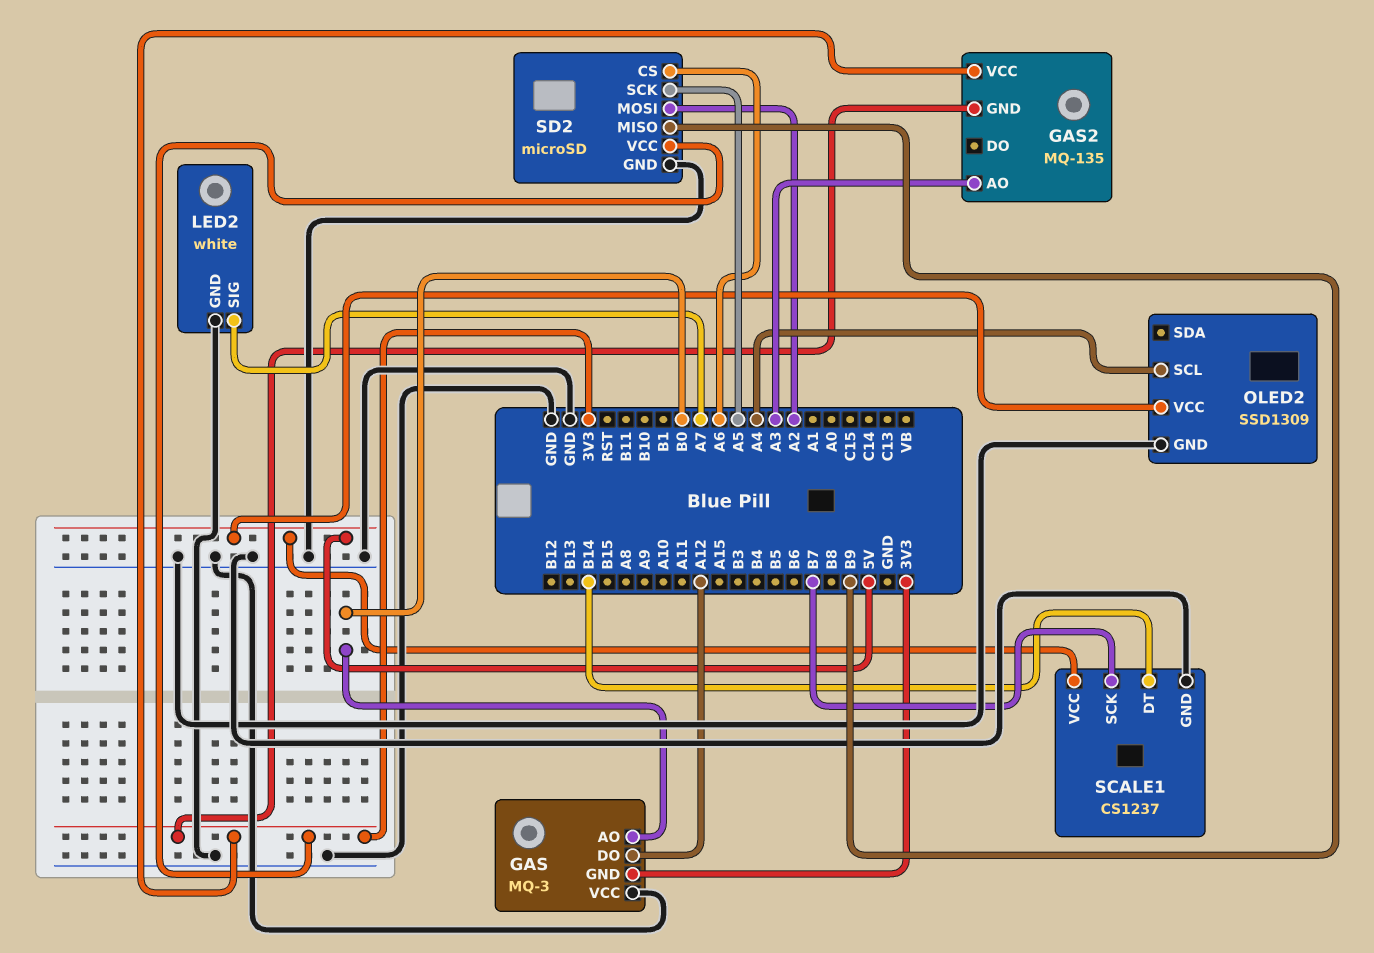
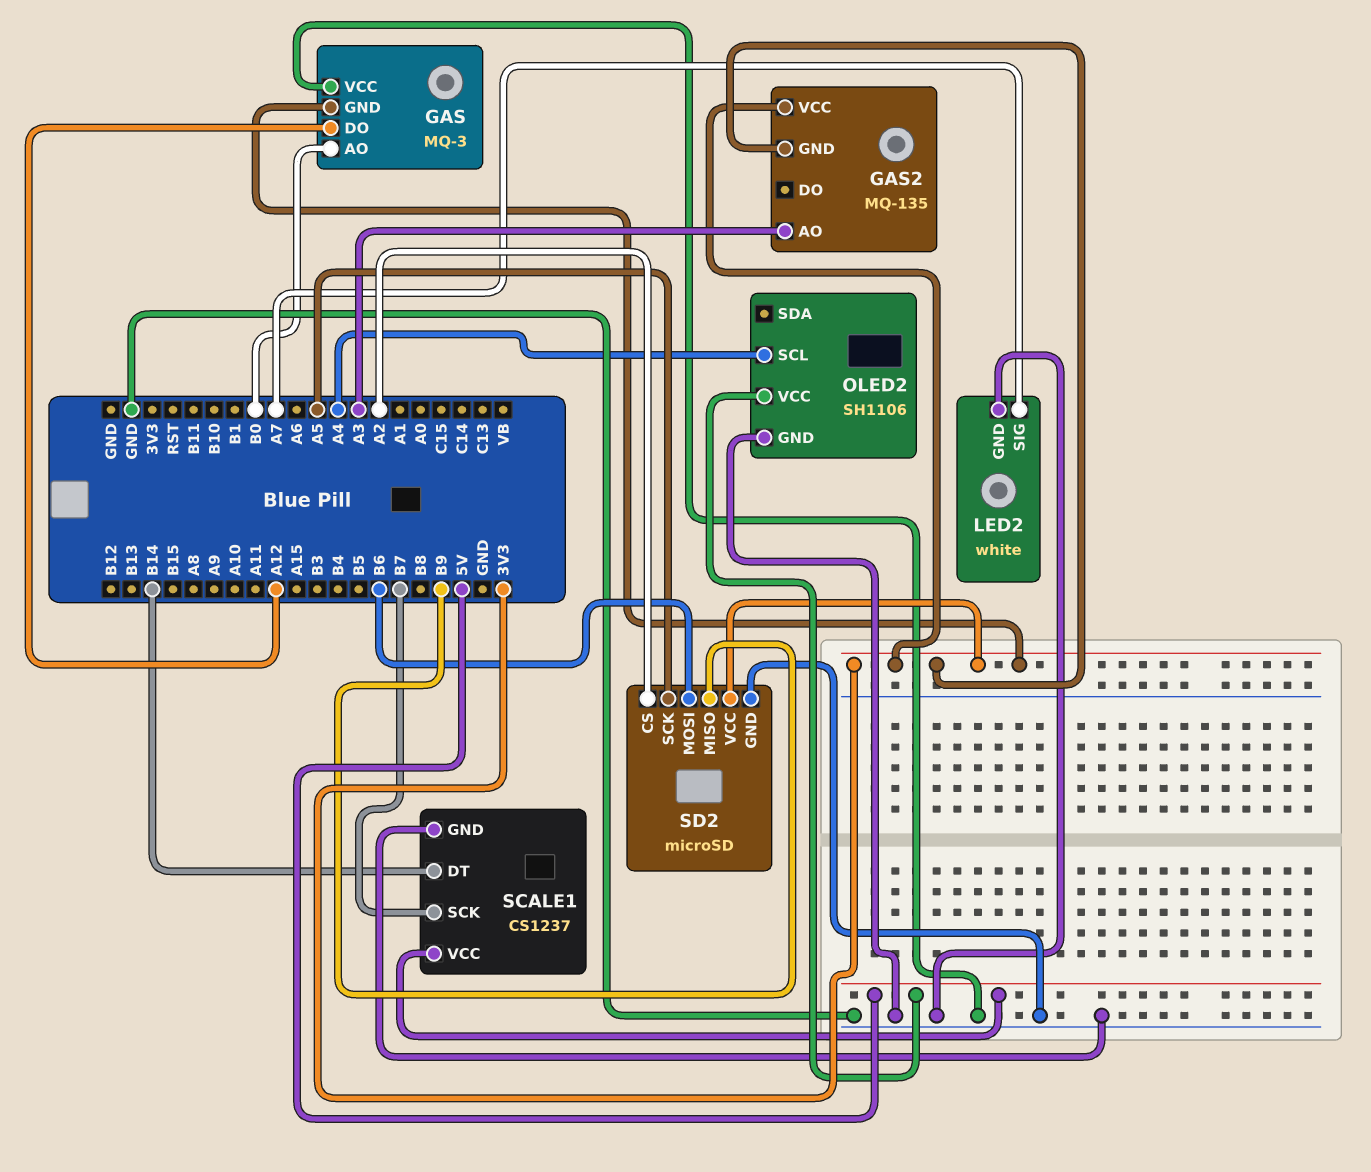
OLED2: SSD1309 -> SH1106
SD2 pin CS: A6 -> A2
SD2 pin MOSI: A2 -> B6

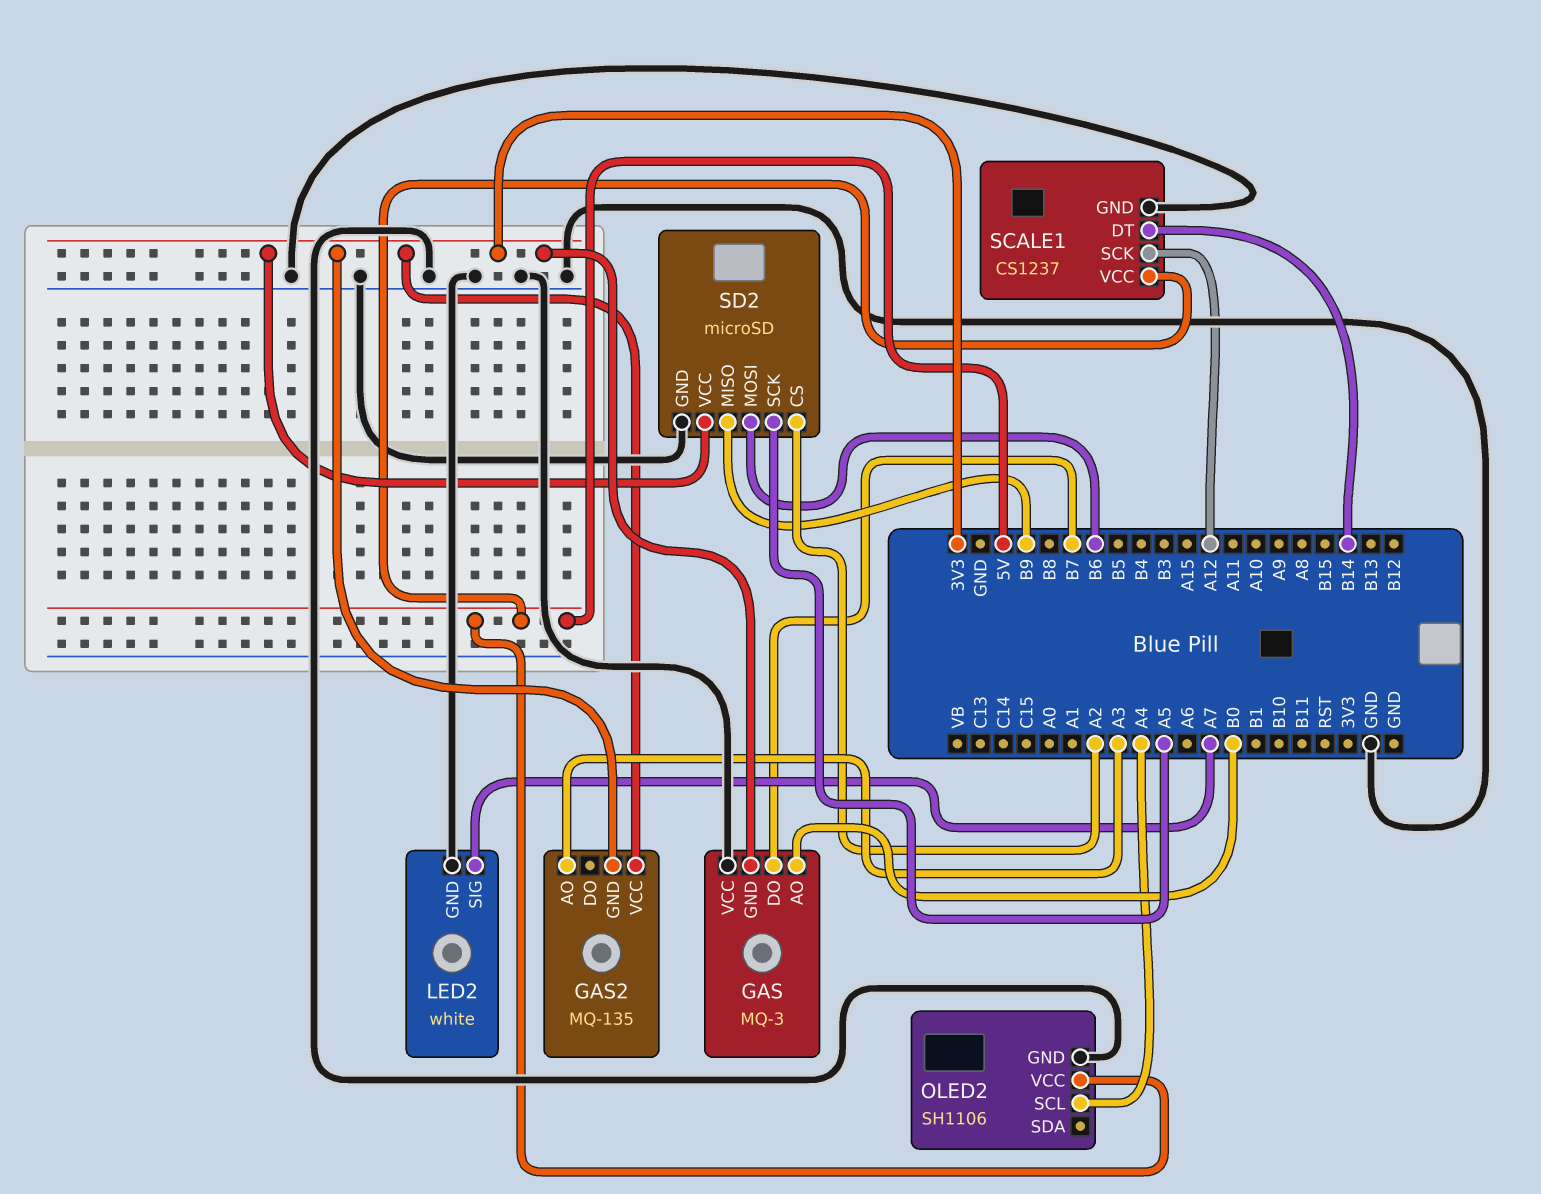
GAS pin DO: A12 -> B7
SCALE1 pin SCK: B7 -> A12

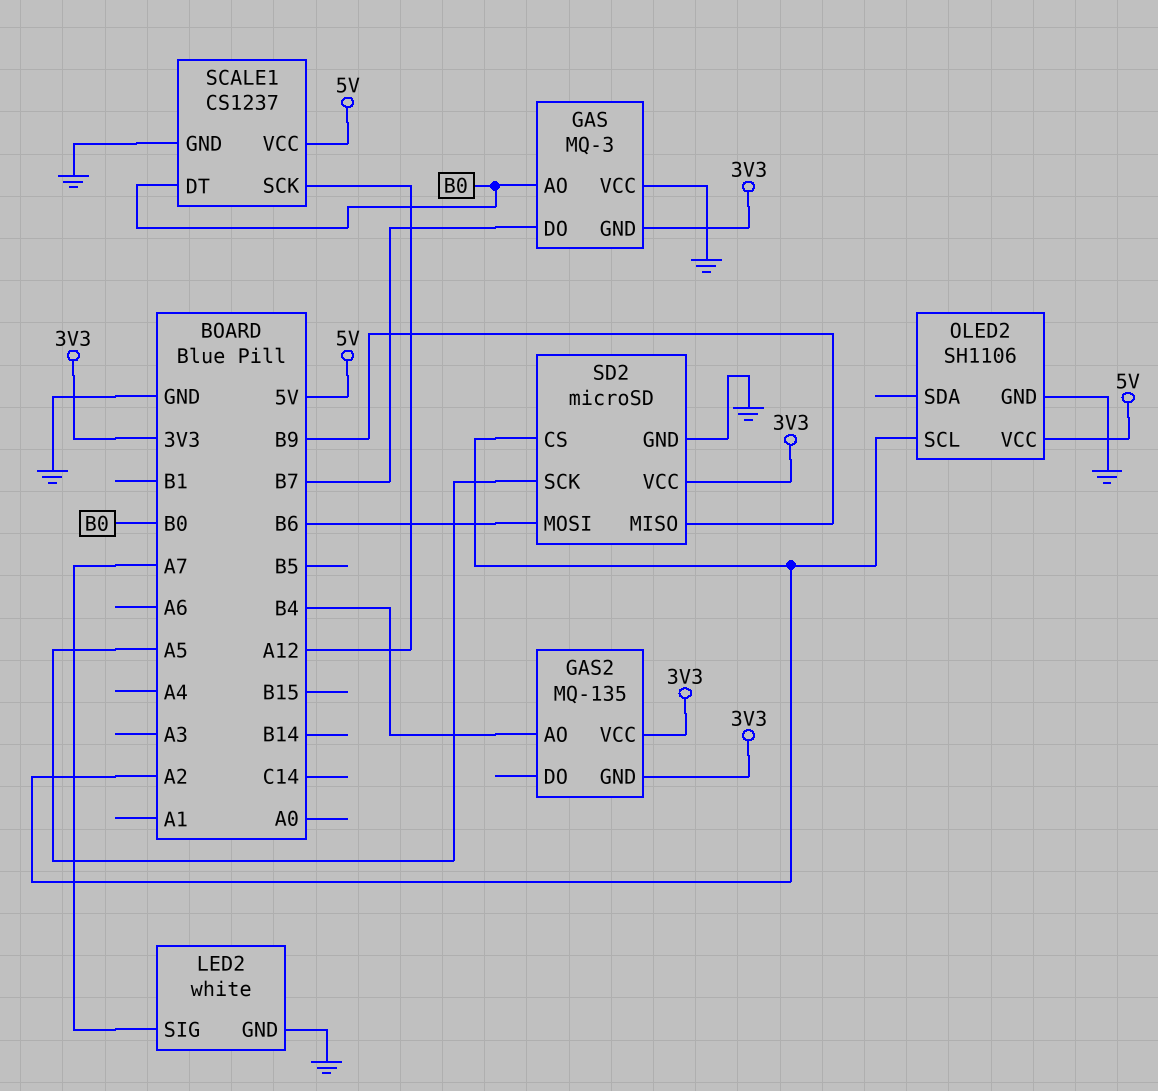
GAS2 pin AO: A3 -> B4
OLED2 pin SCL: A4 -> A2
SCALE1 pin DT: B14 -> B0

